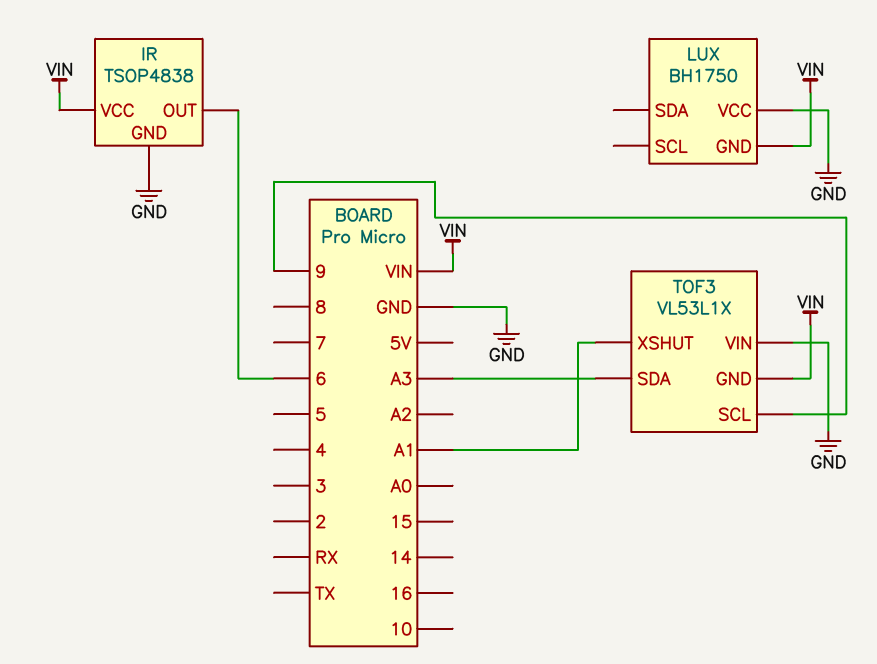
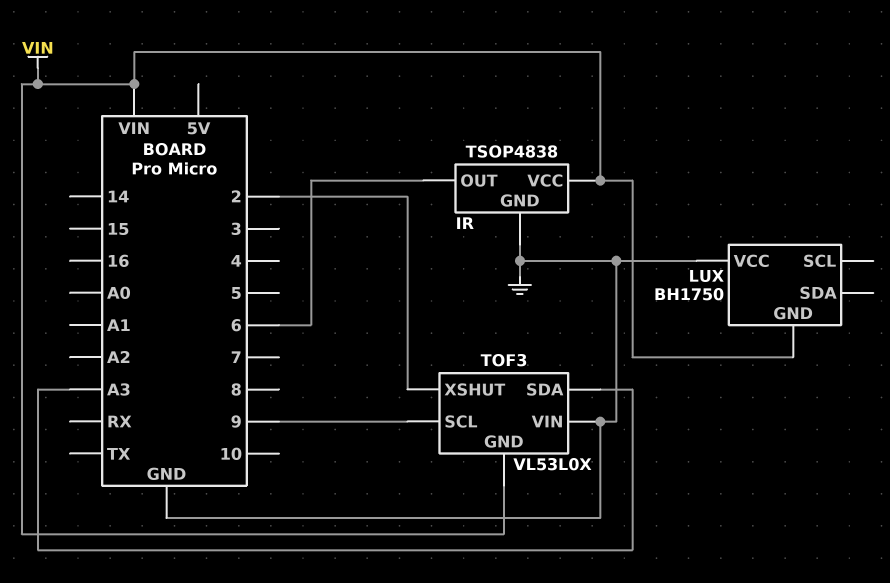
TOF3: VL53L1X -> VL53L0X
TOF3 pin XSHUT: A1 -> 2

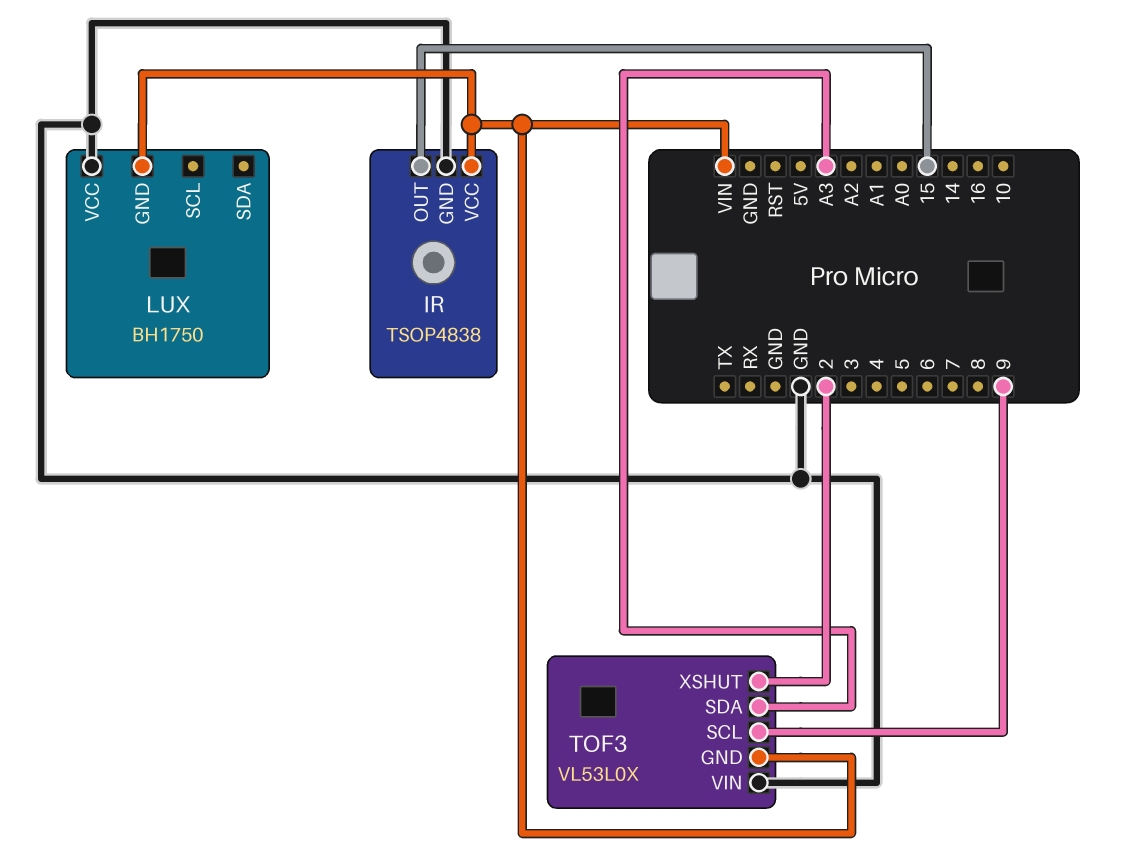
IR pin OUT: 6 -> 15

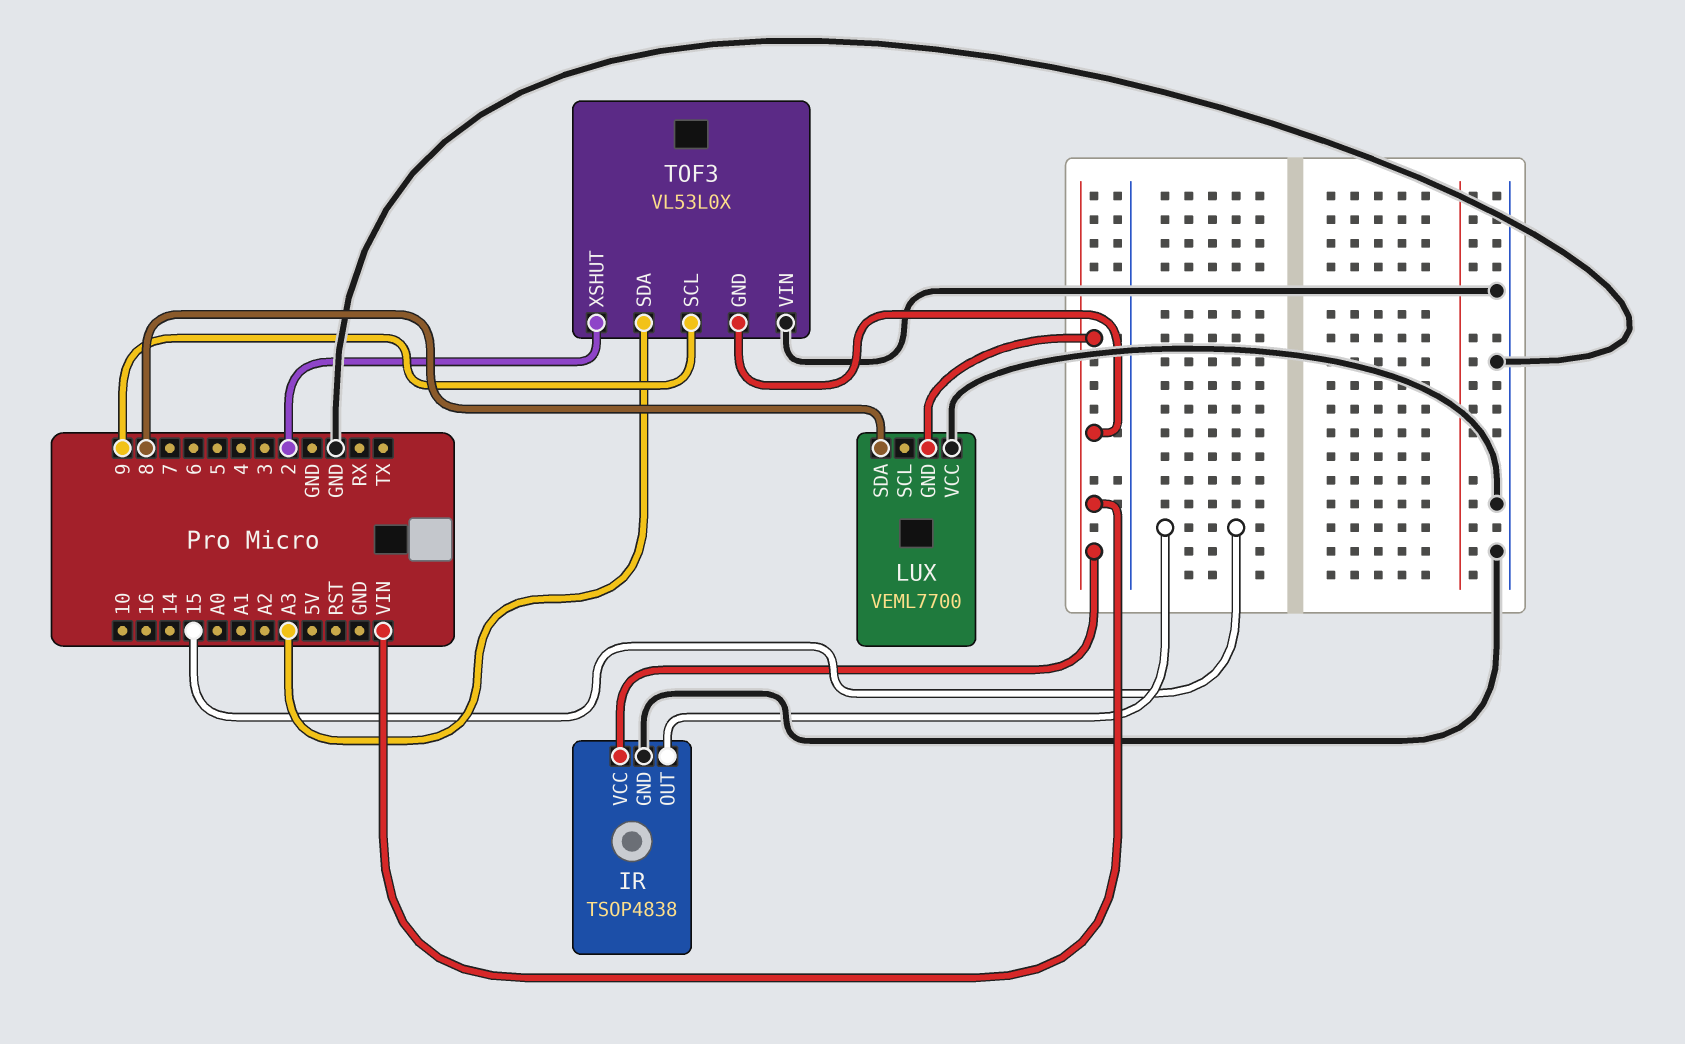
LUX: BH1750 -> VEML7700
LUX pin SDA: none -> 8

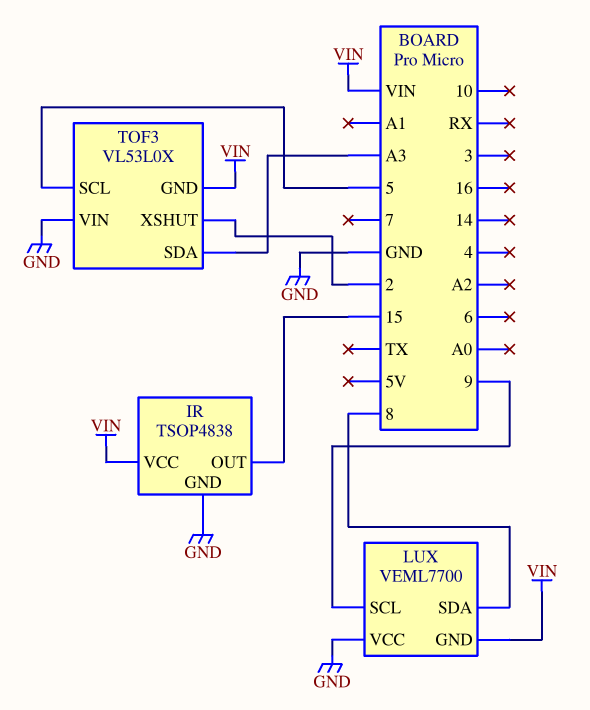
LUX pin SCL: none -> 9
TOF3 pin SCL: 9 -> 5

